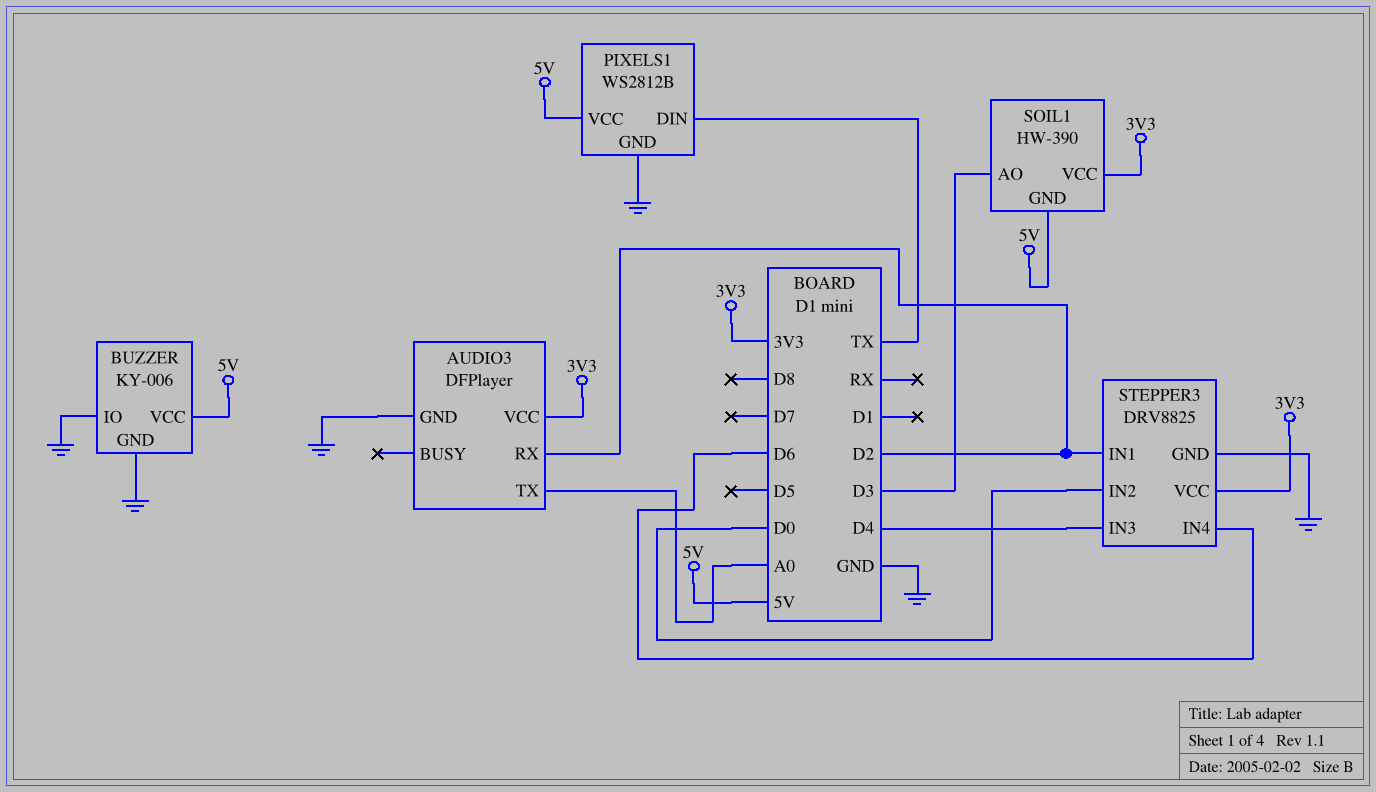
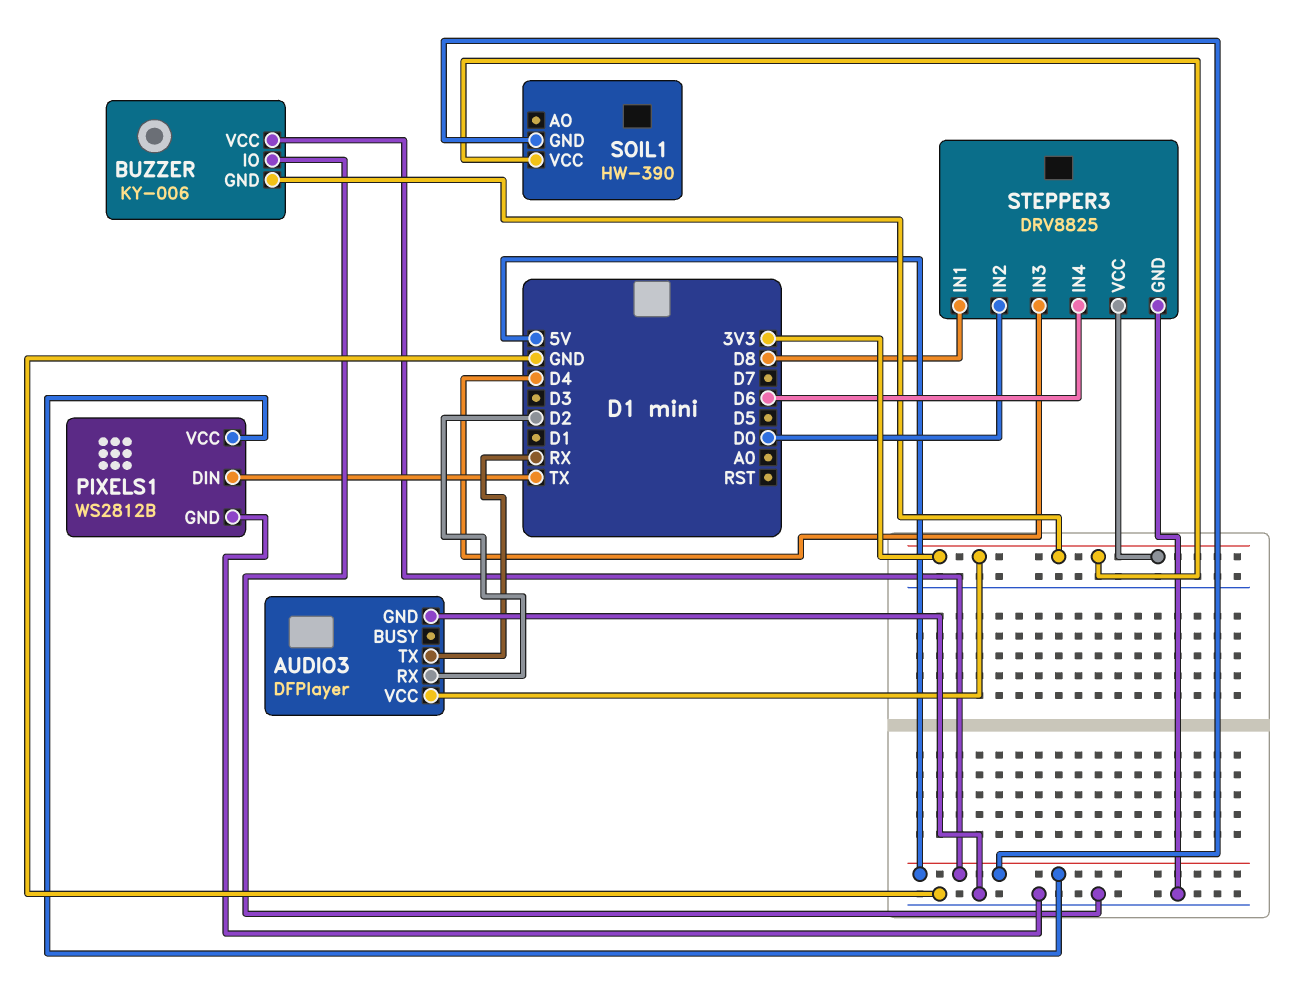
AUDIO3 pin TX: A0 -> RX
BUZZER pin GND: GND -> 3V3
SOIL1 pin AO: D3 -> none
STEPPER3 pin IN1: D2 -> D8

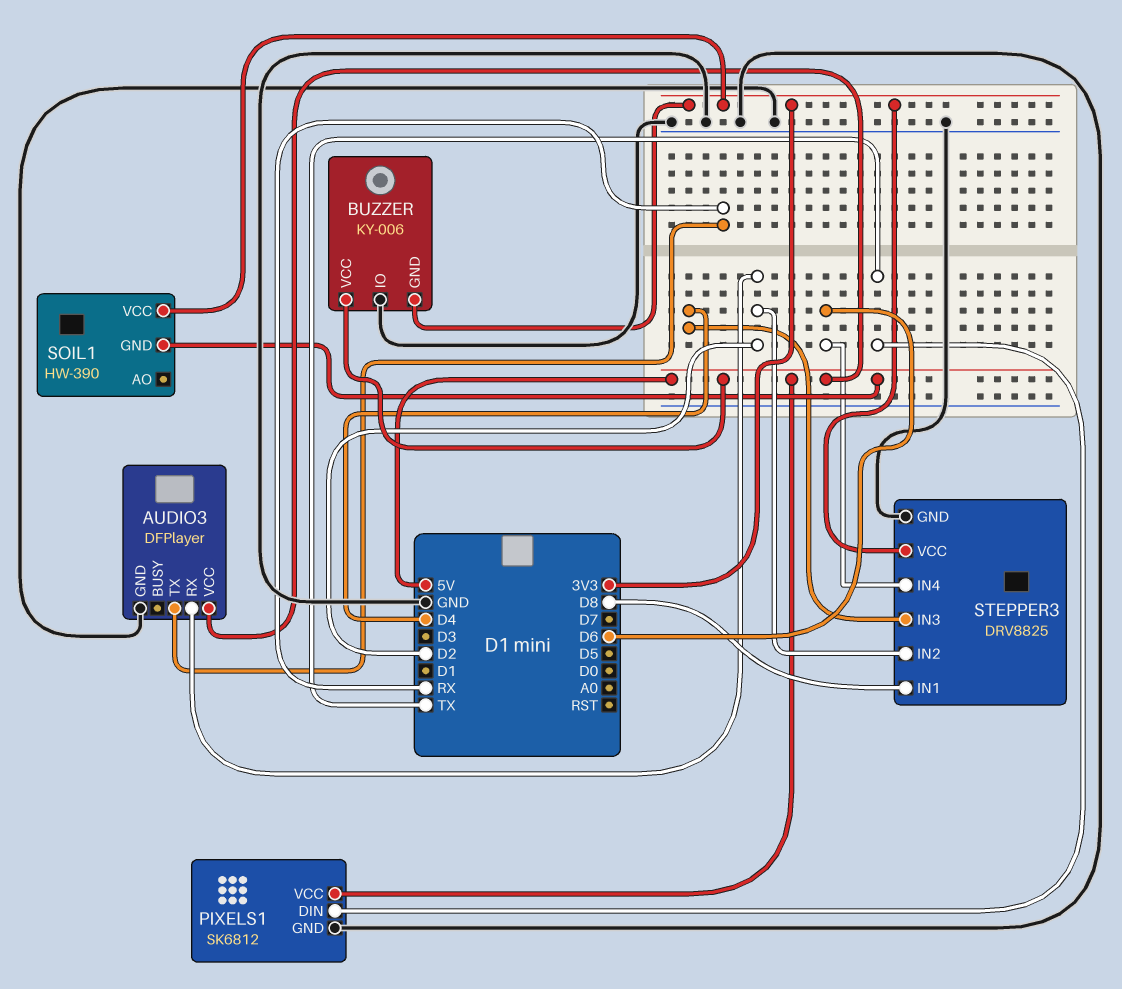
AUDIO3 pin VCC: 3V3 -> 5V
PIXELS1: WS2812B -> SK6812
STEPPER3 pin IN2: D0 -> D2

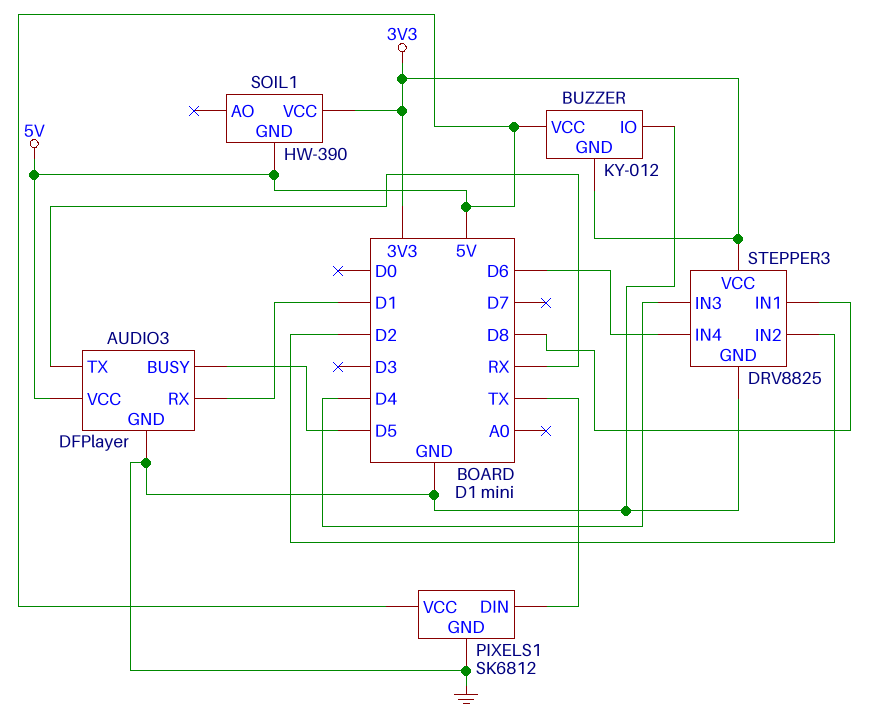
AUDIO3 pin BUSY: none -> D5
AUDIO3 pin RX: D2 -> D1
BUZZER: KY-006 -> KY-012

